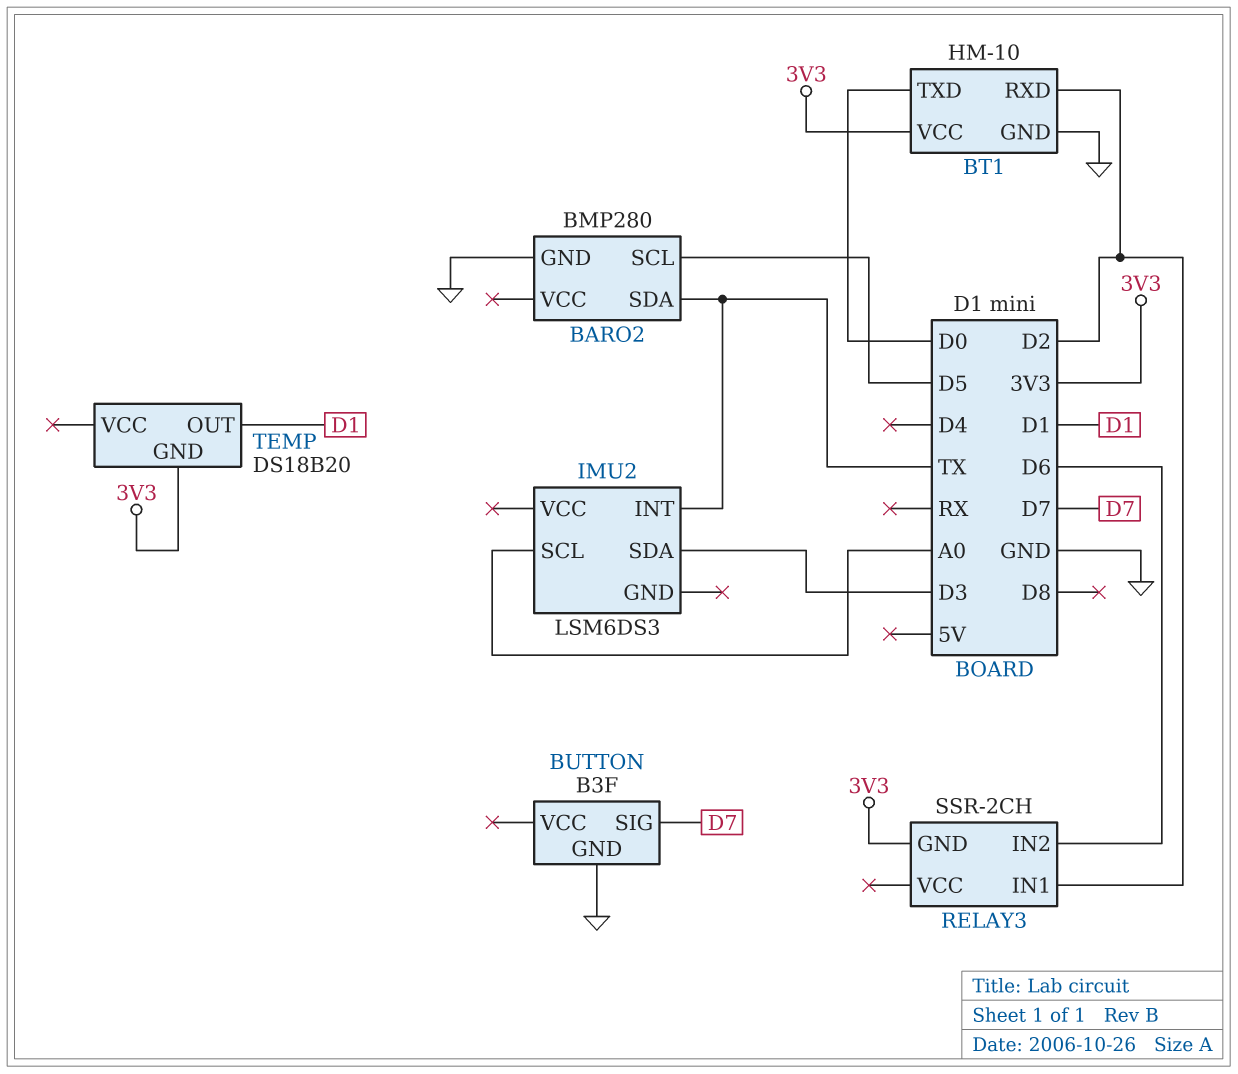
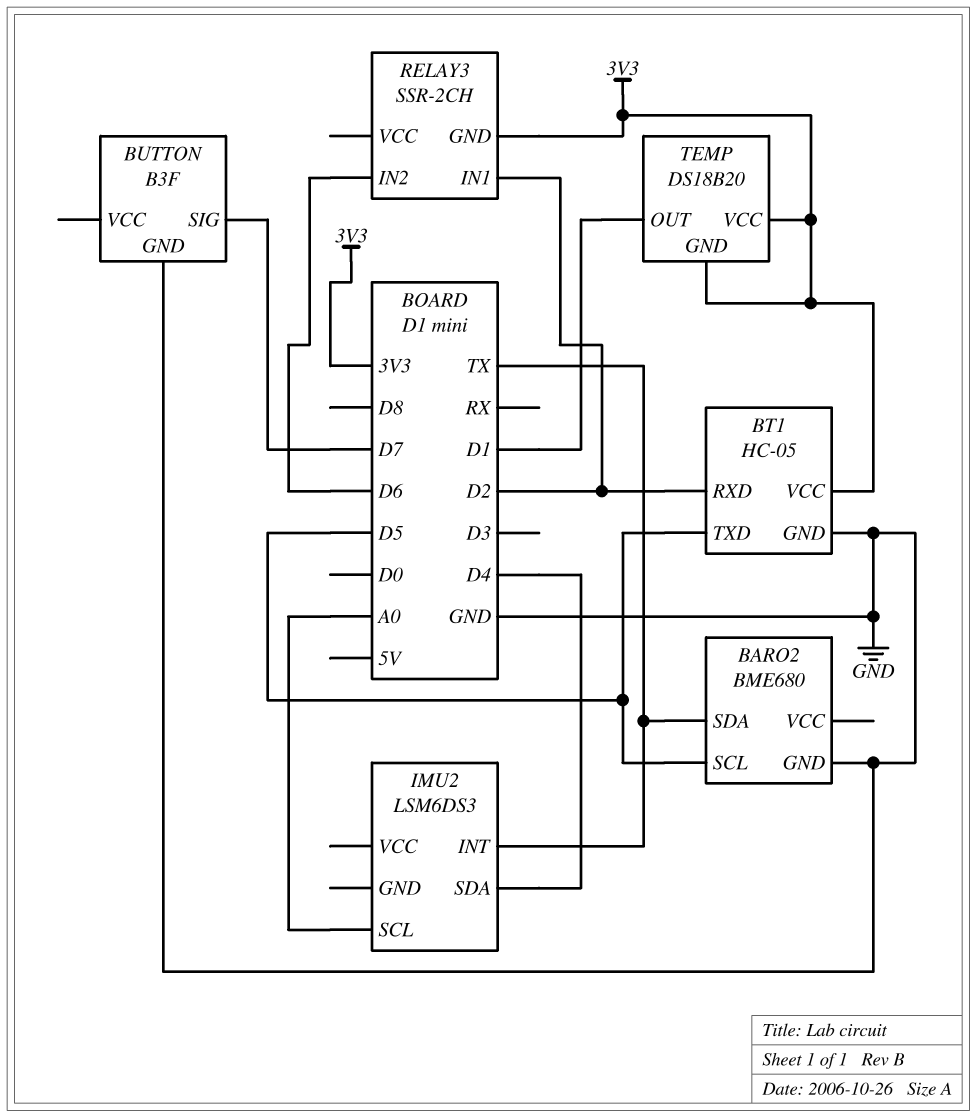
BARO2: BMP280 -> BME680
BT1: HM-10 -> HC-05
BT1 pin TXD: D0 -> D5
IMU2 pin SDA: D3 -> D4
TEMP pin VCC: none -> 3V3

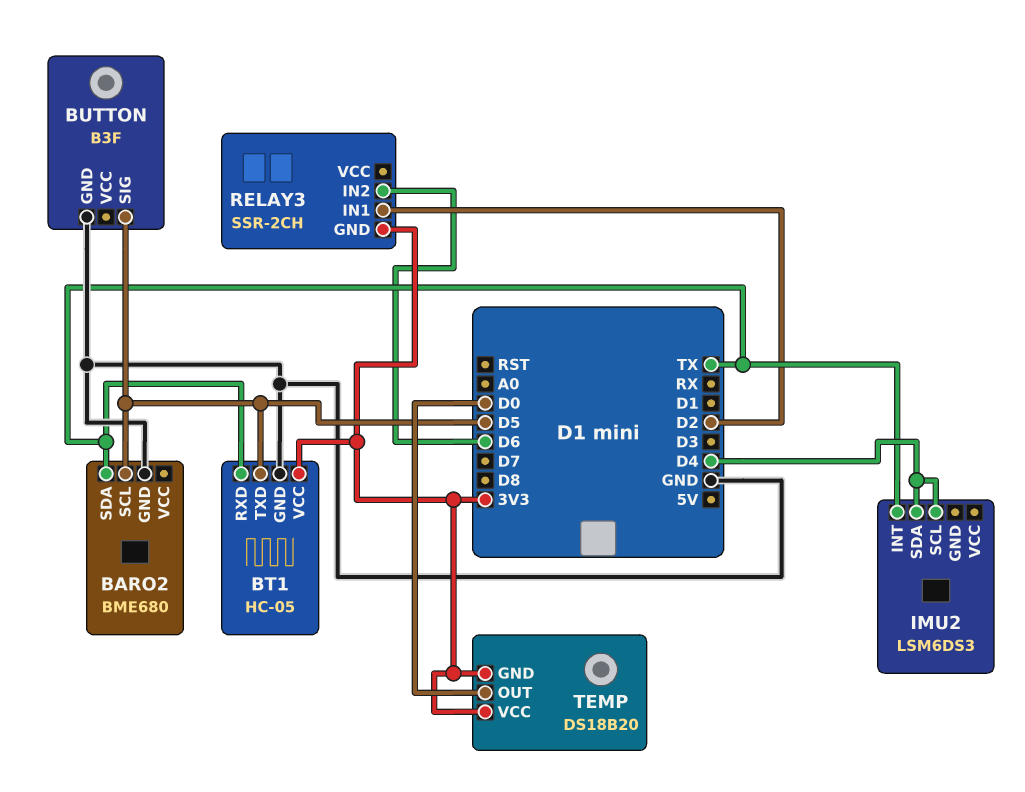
BT1 pin RXD: D2 -> TX
BUTTON pin SIG: D7 -> D5
IMU2 pin SCL: A0 -> D4
TEMP pin OUT: D1 -> D0

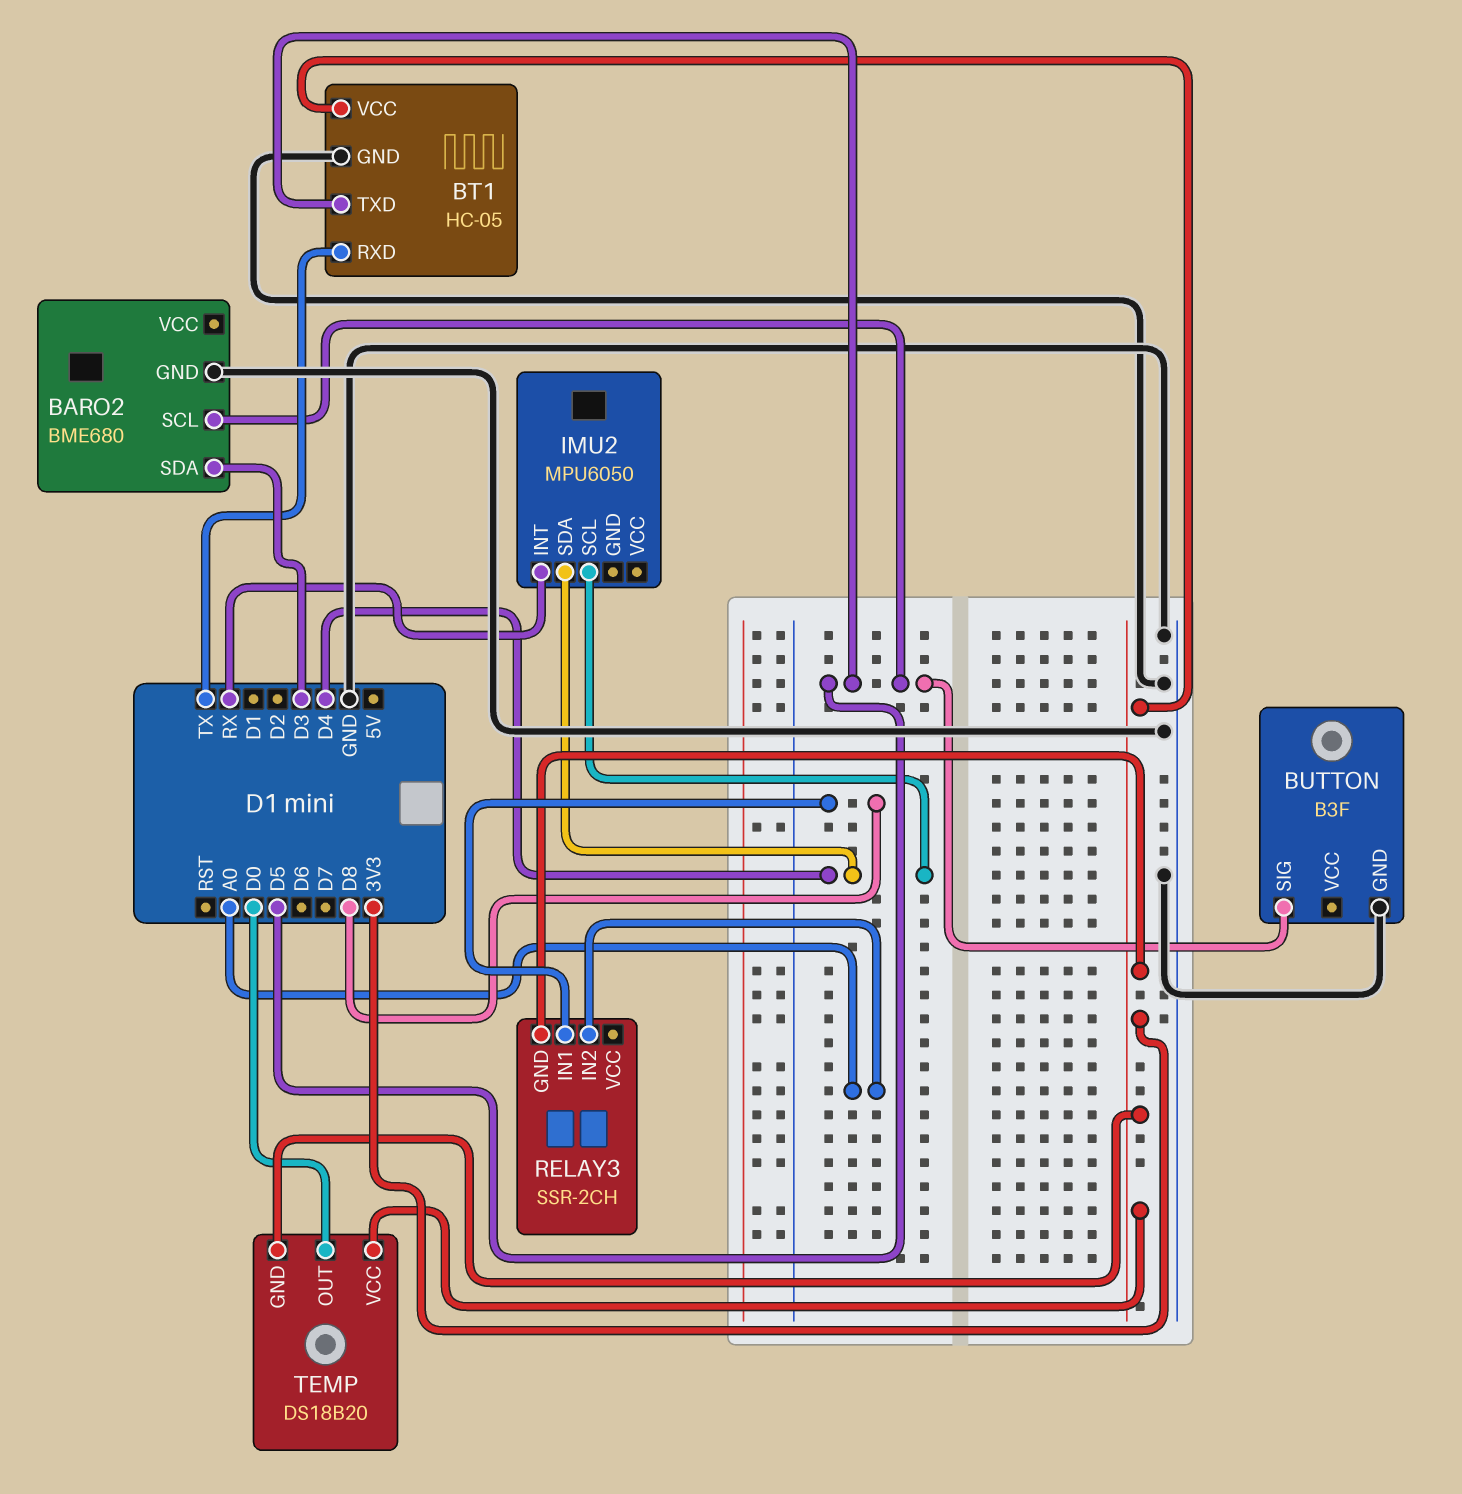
BARO2 pin SDA: TX -> D3
IMU2: LSM6DS3 -> MPU6050
IMU2 pin INT: TX -> RX
RELAY3 pin IN1: D2 -> D8
RELAY3 pin IN2: D6 -> A0

